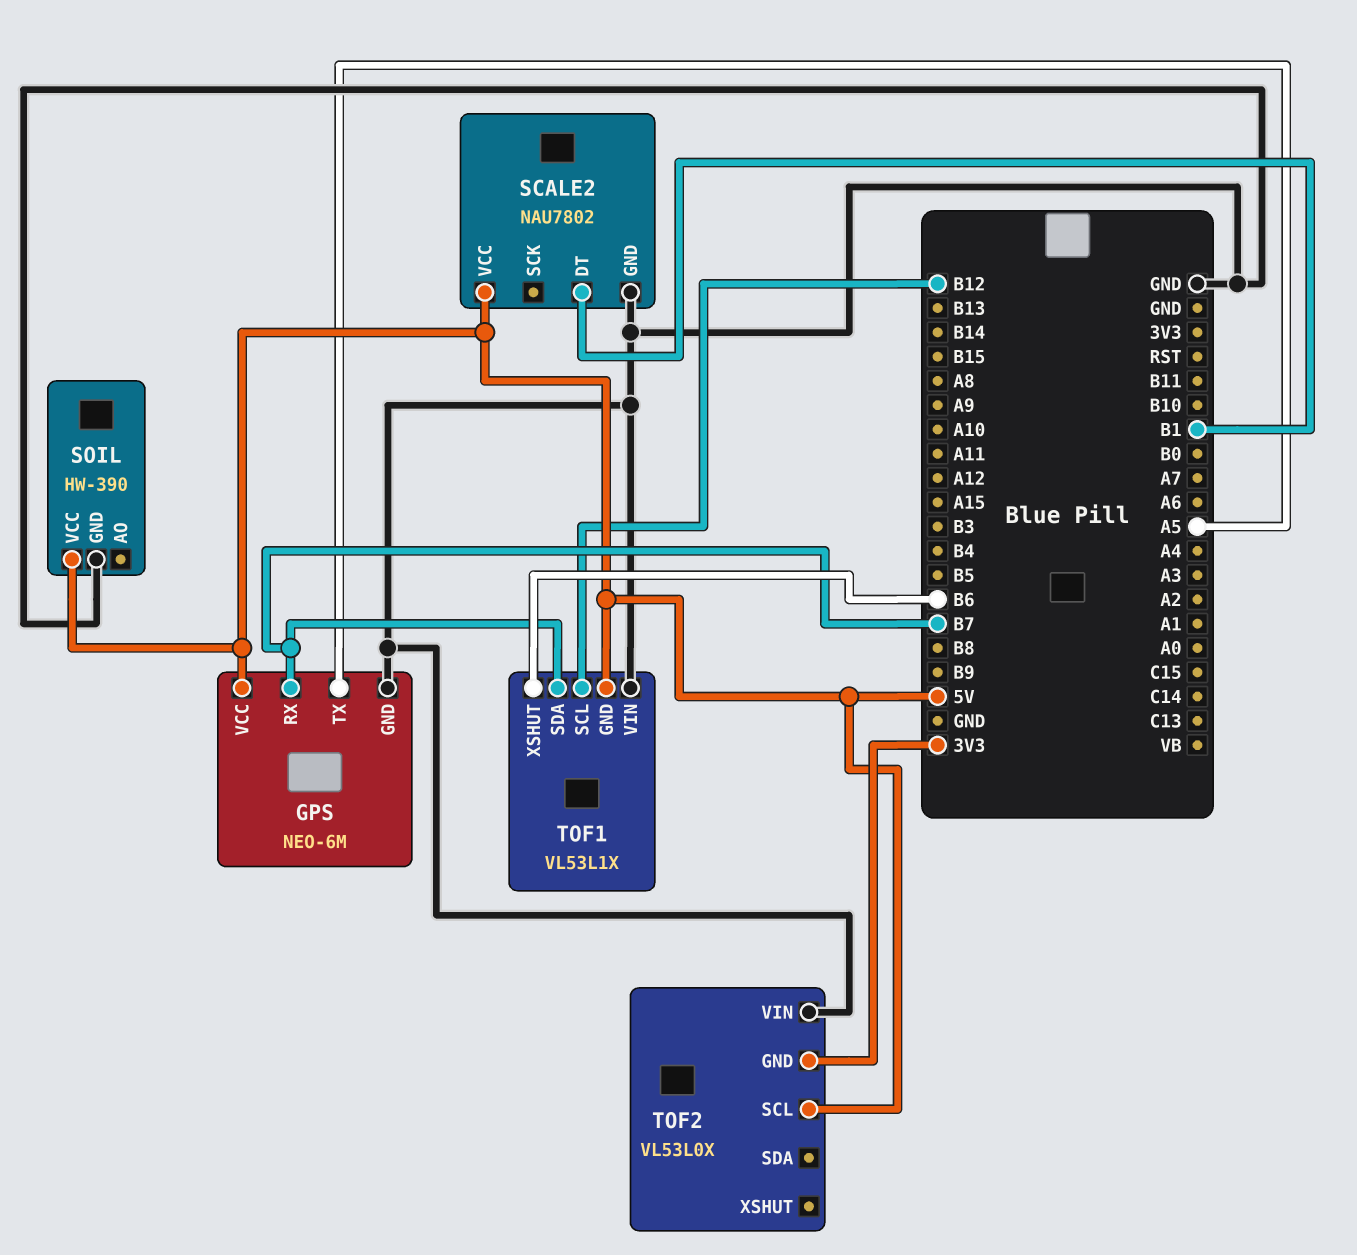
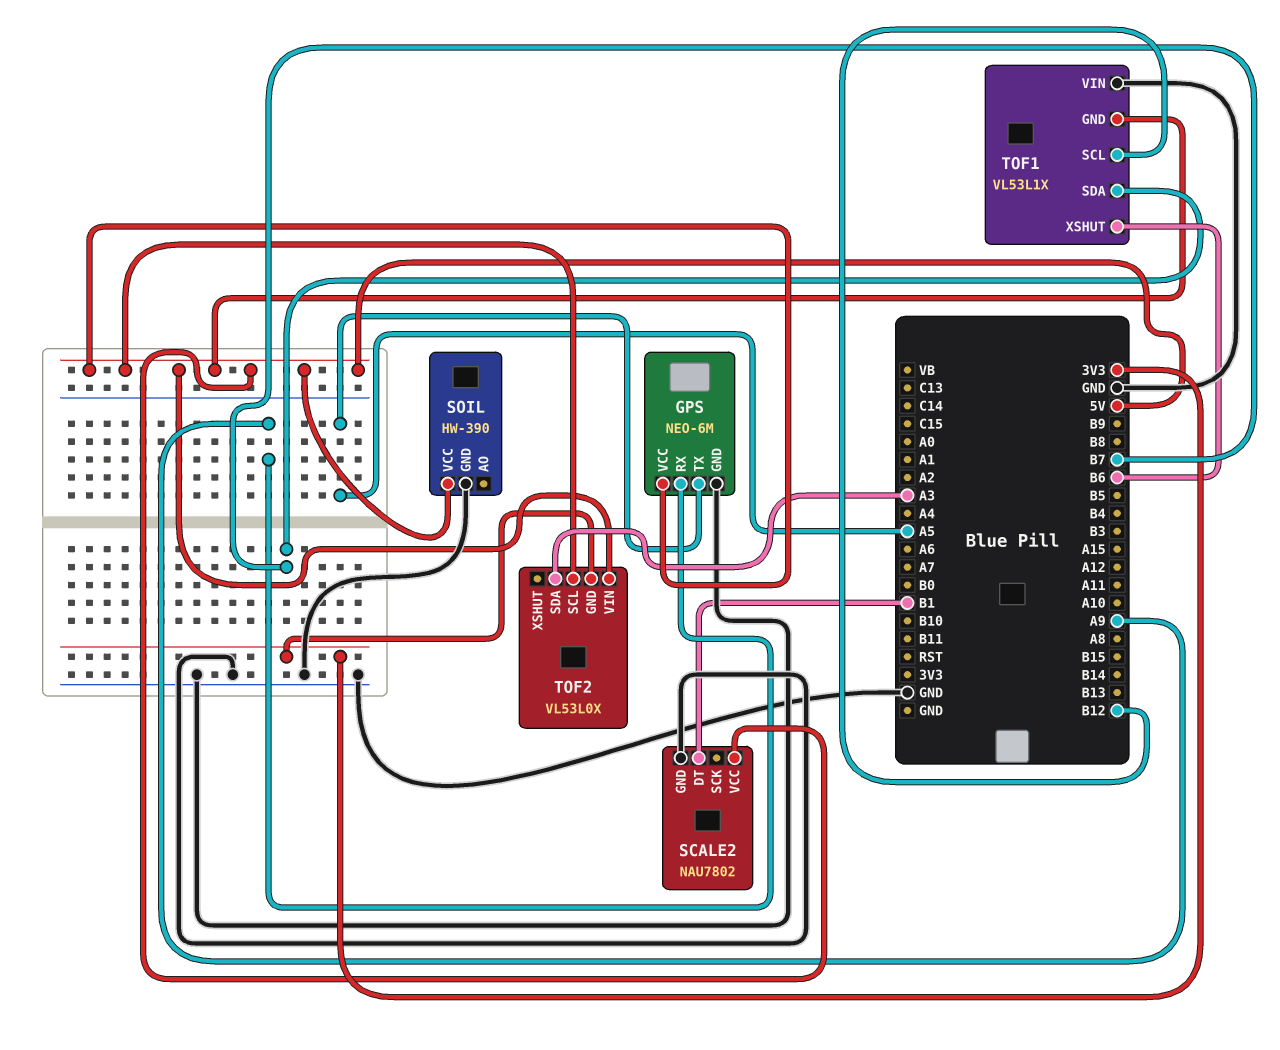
GPS pin RX: B7 -> A9
TOF2 pin SDA: none -> A3
TOF2 pin VIN: GND -> 5V

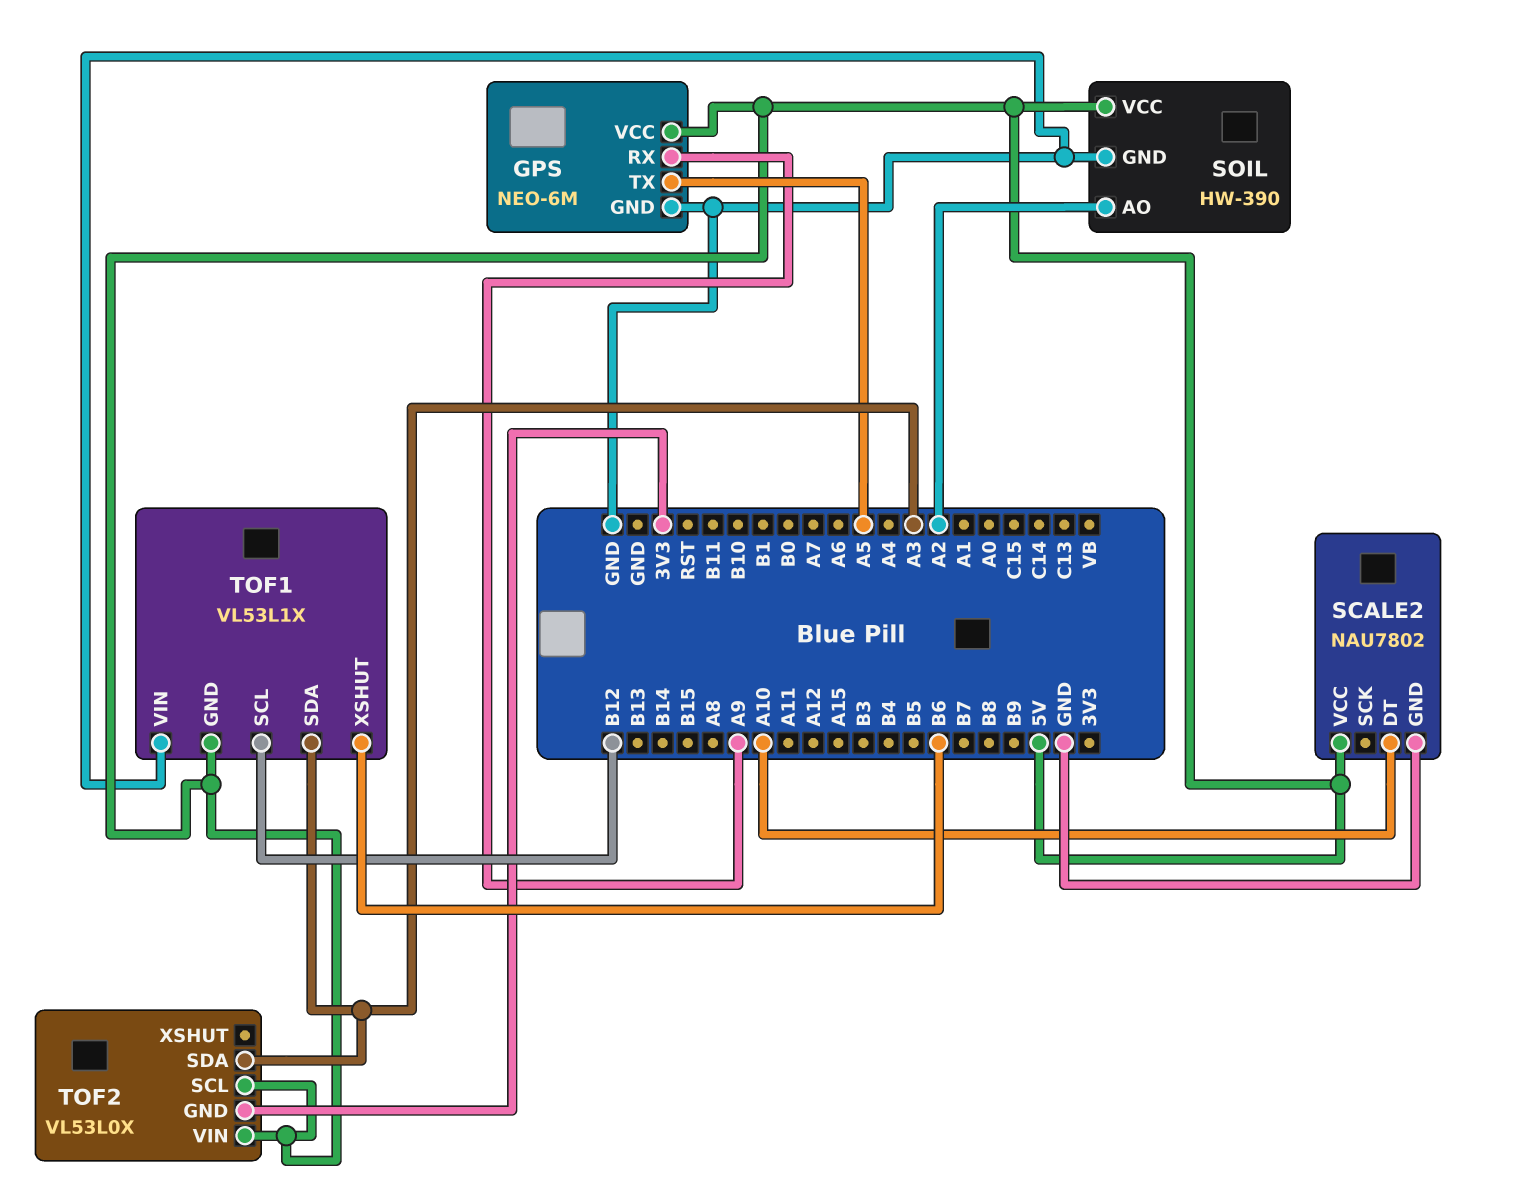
SCALE2 pin DT: B1 -> A10
SOIL pin AO: none -> A2
TOF1 pin SDA: B7 -> A3

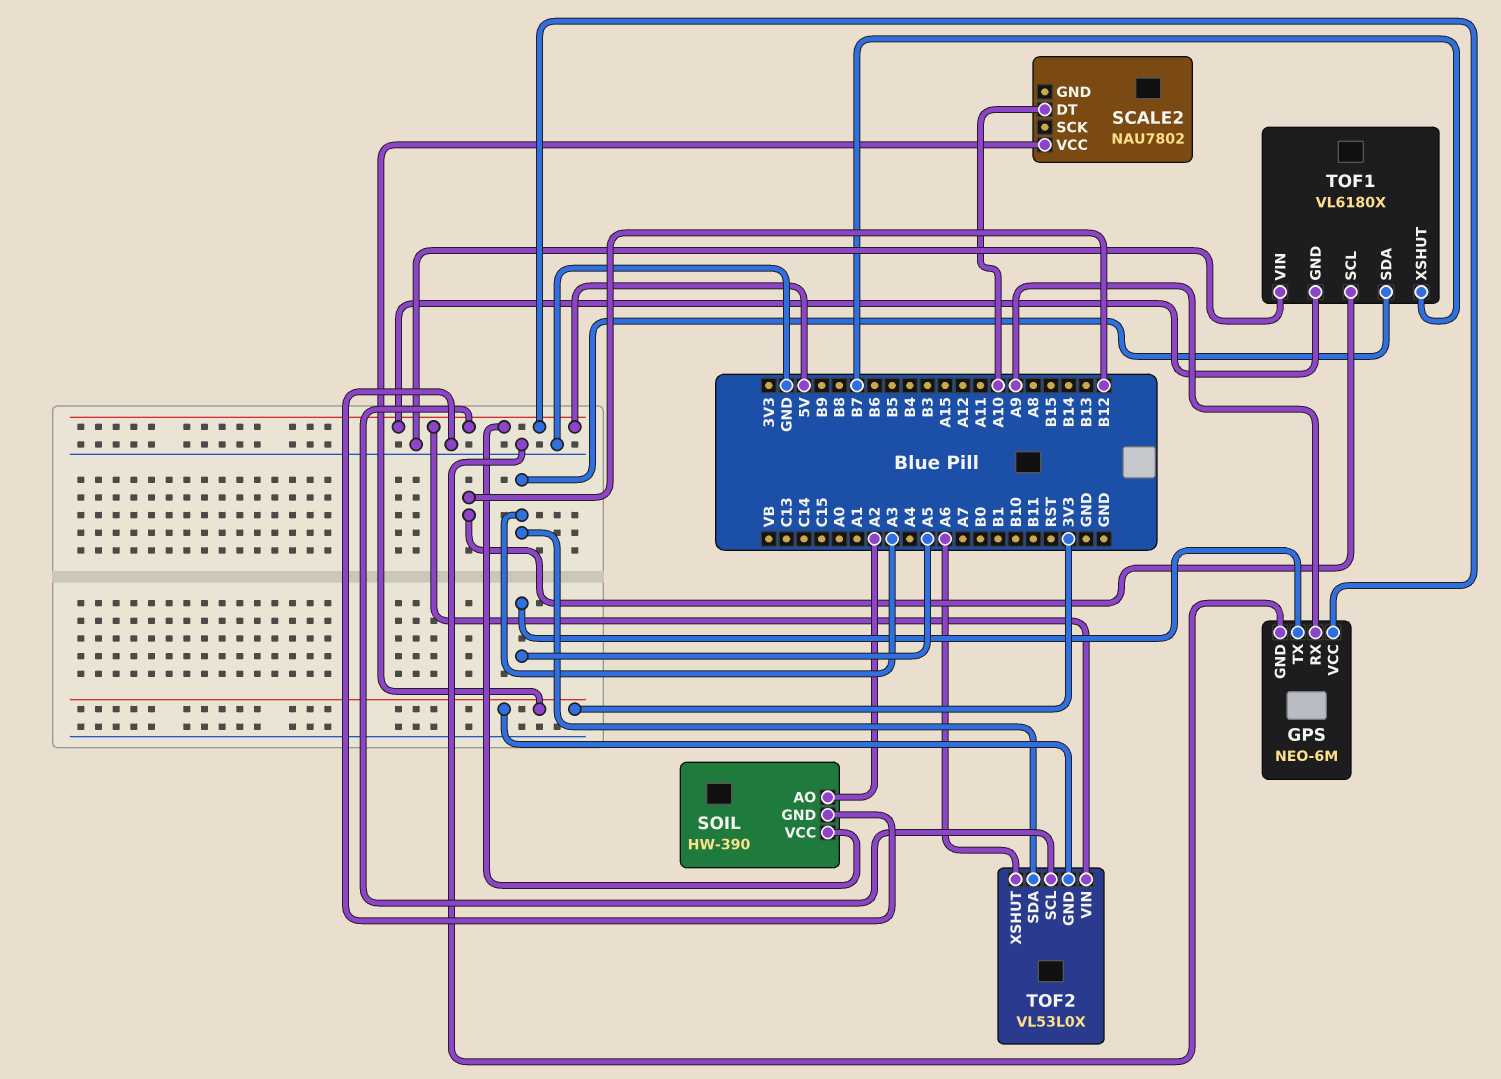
SCALE2 pin GND: GND -> none
SCALE2 pin VCC: 5V -> 3V3
TOF1: VL53L1X -> VL6180X
TOF1 pin XSHUT: B6 -> B7
TOF2 pin XSHUT: none -> A6

